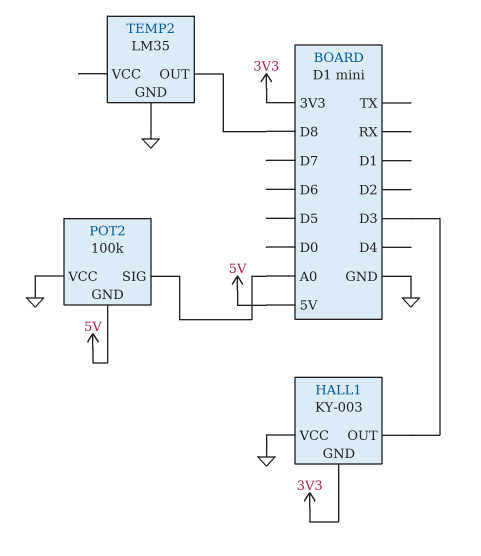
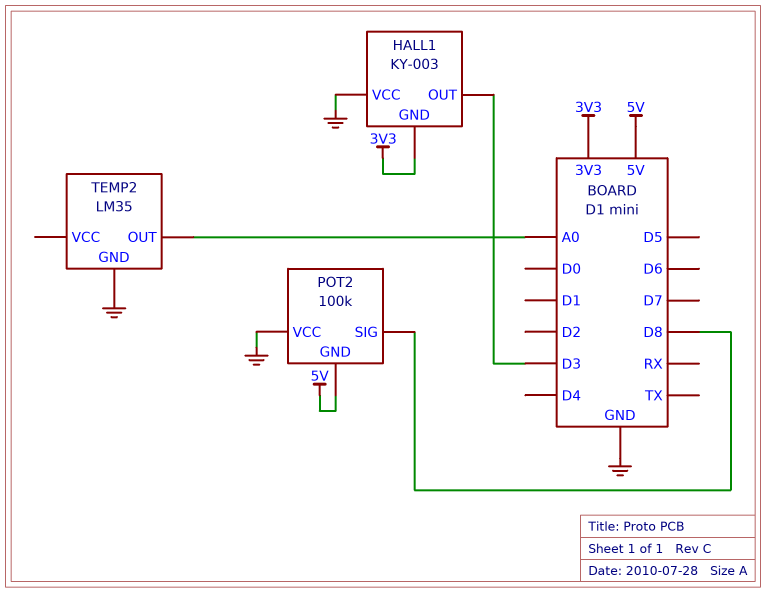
POT2 pin SIG: A0 -> D8
TEMP2 pin OUT: D8 -> A0

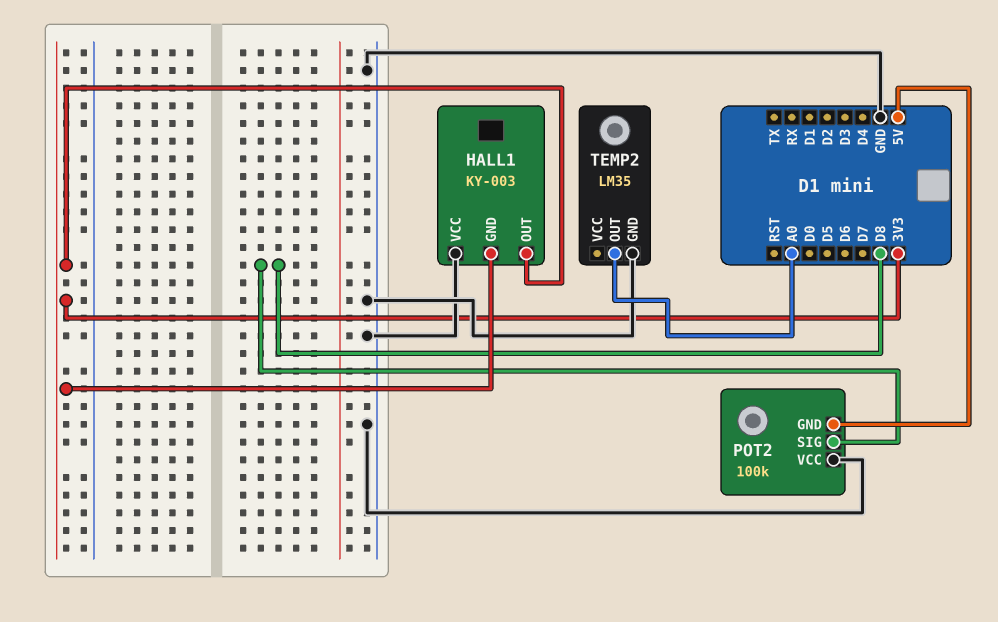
HALL1 pin OUT: D3 -> 3V3

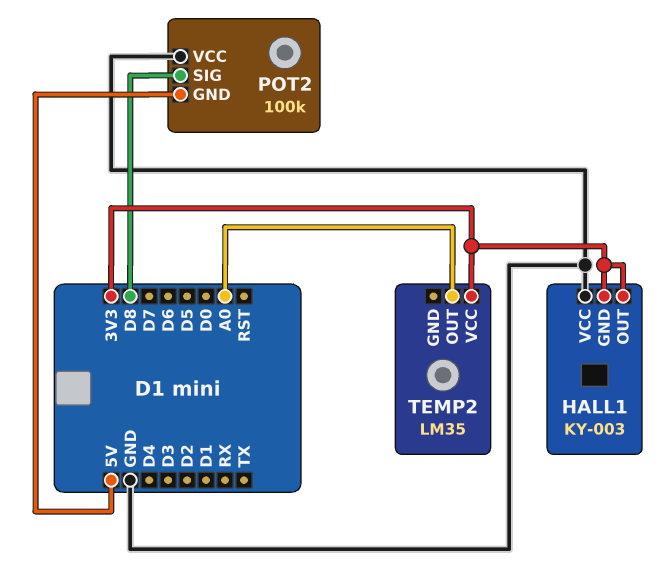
TEMP2 pin GND: GND -> none
TEMP2 pin VCC: none -> 3V3

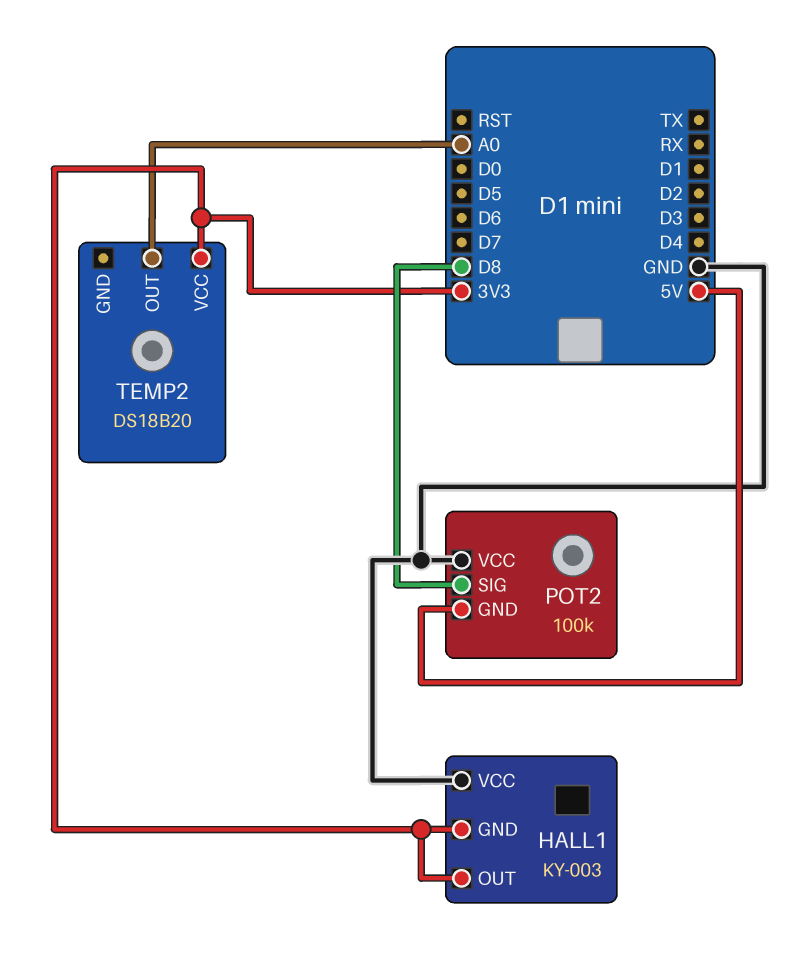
TEMP2: LM35 -> DS18B20

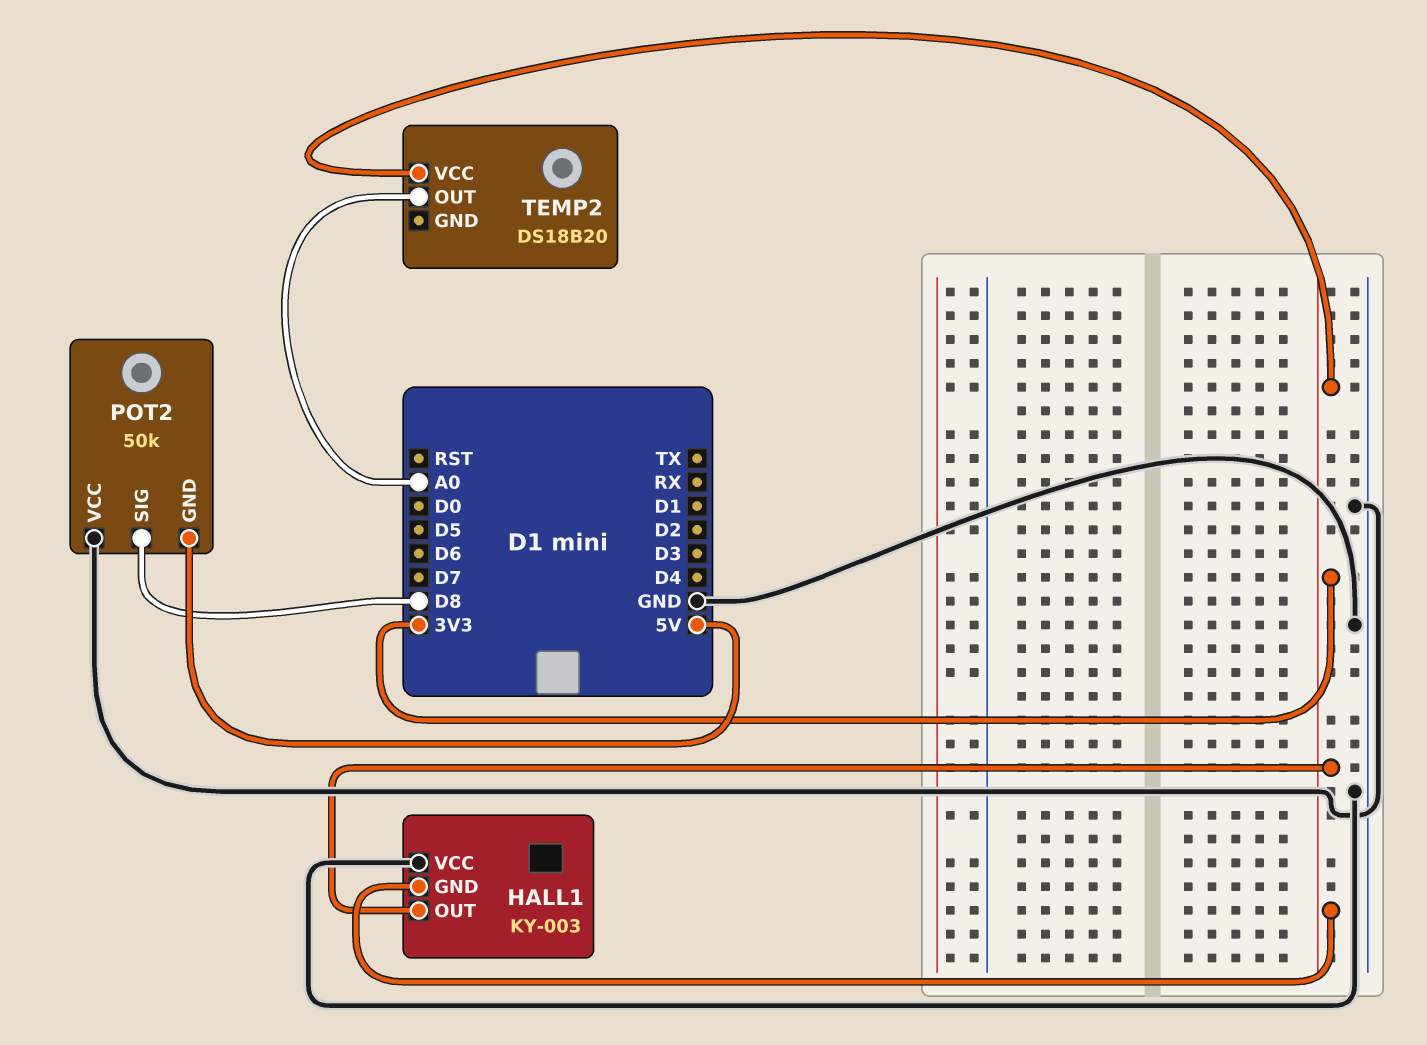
POT2: 100k -> 50k

